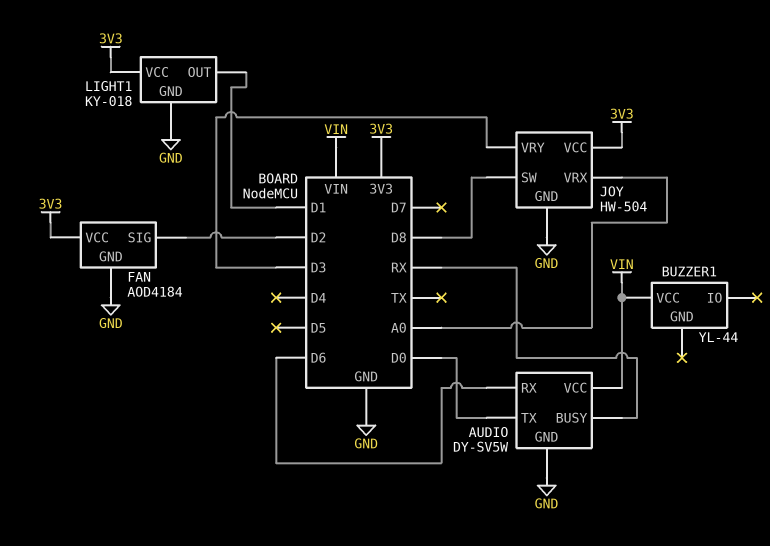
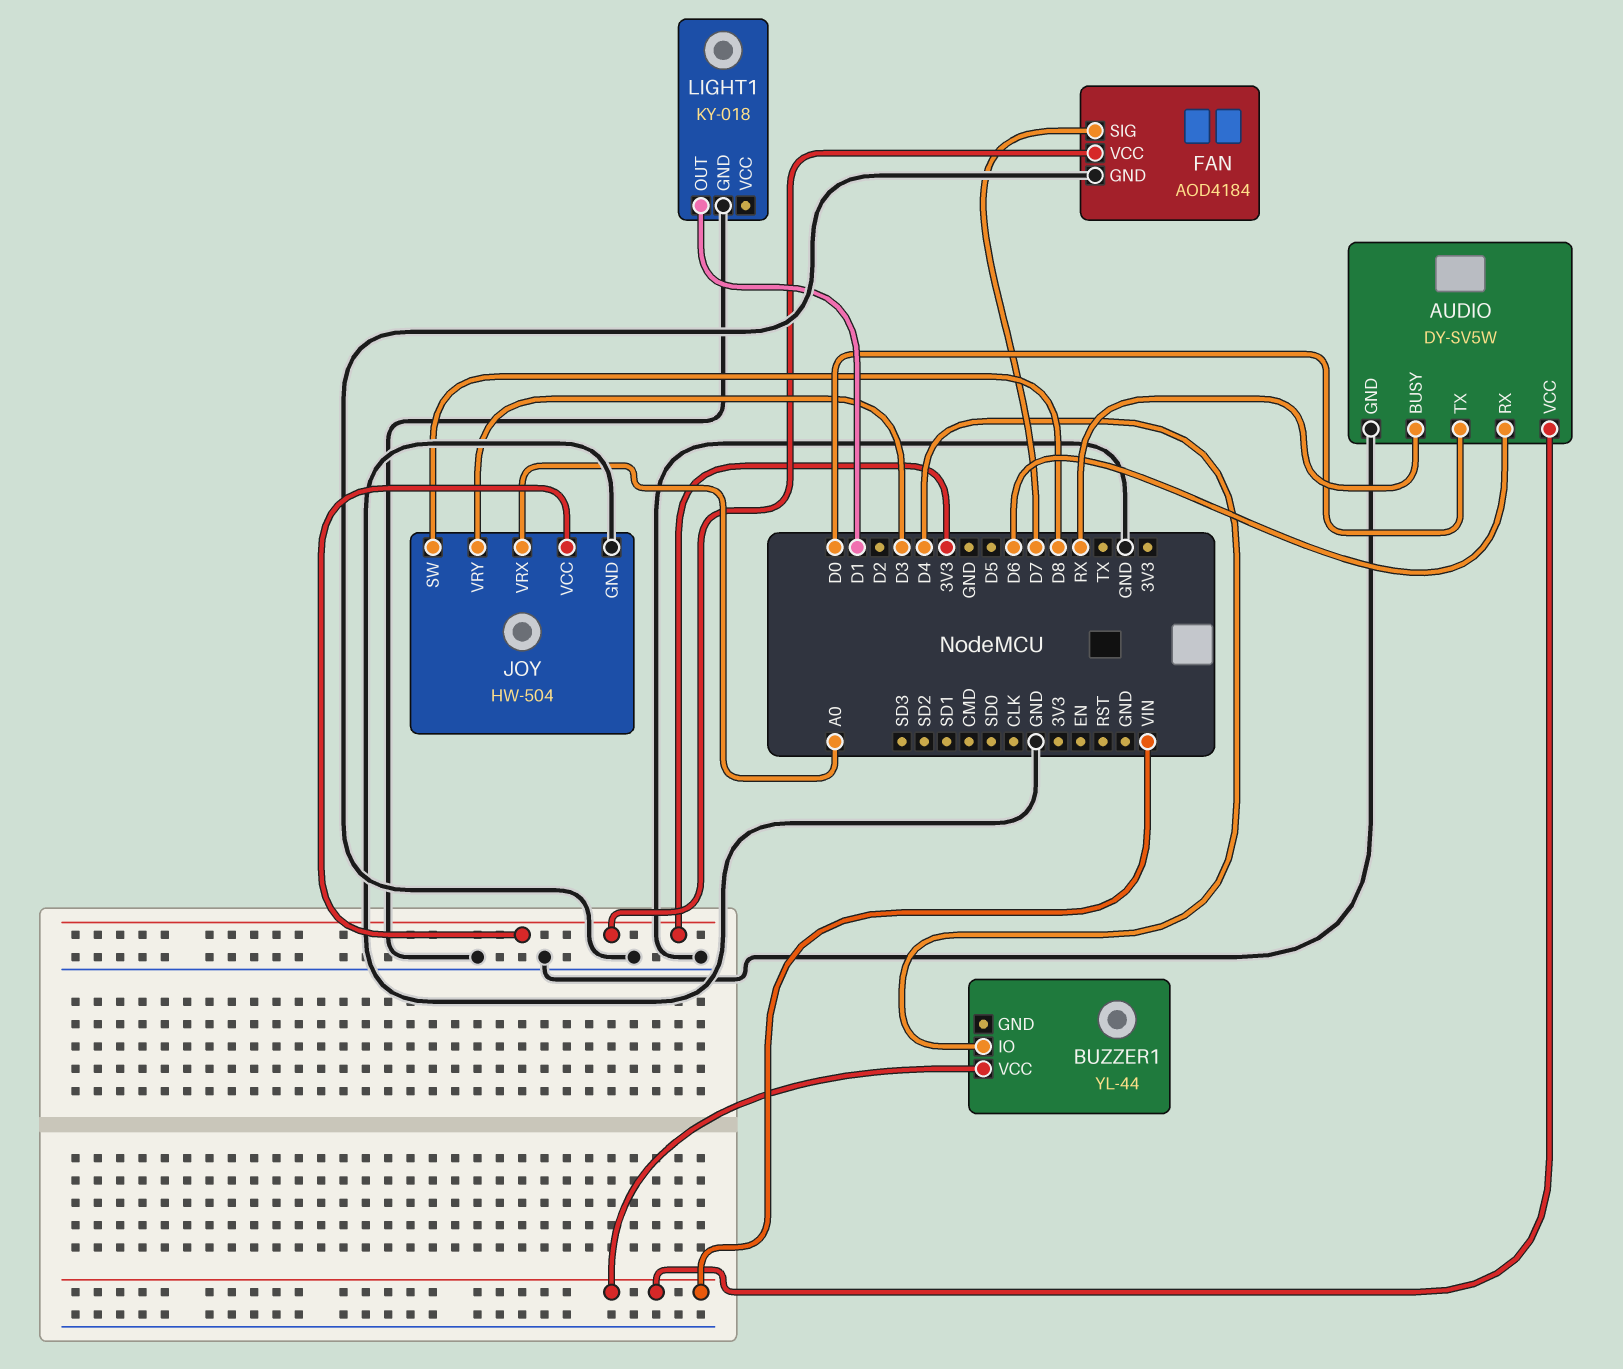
BUZZER1 pin IO: none -> D4
FAN pin SIG: D2 -> D7
LIGHT1 pin VCC: 3V3 -> none

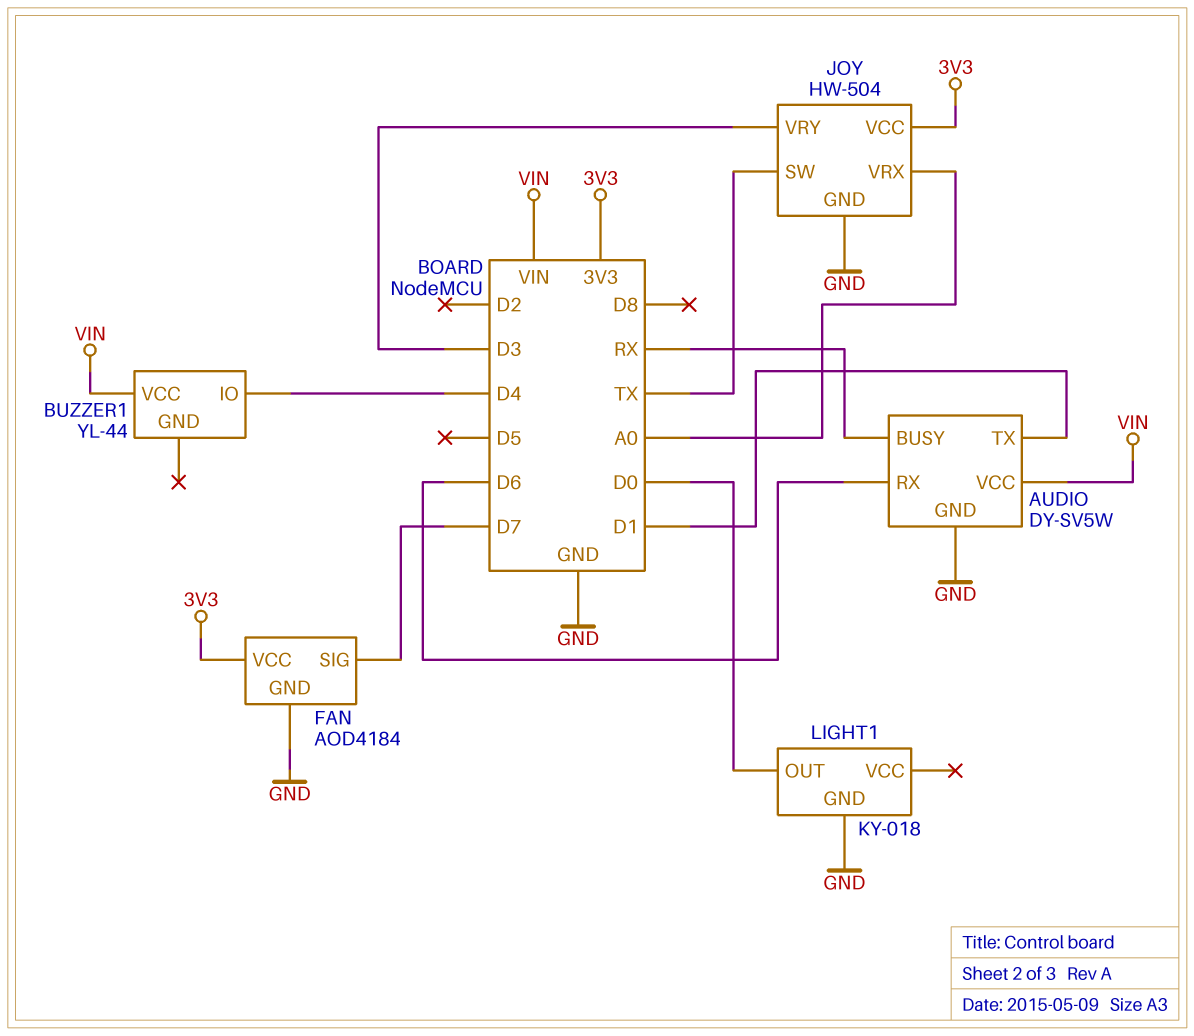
AUDIO pin TX: D0 -> D1
JOY pin SW: D8 -> TX
LIGHT1 pin OUT: D1 -> D0

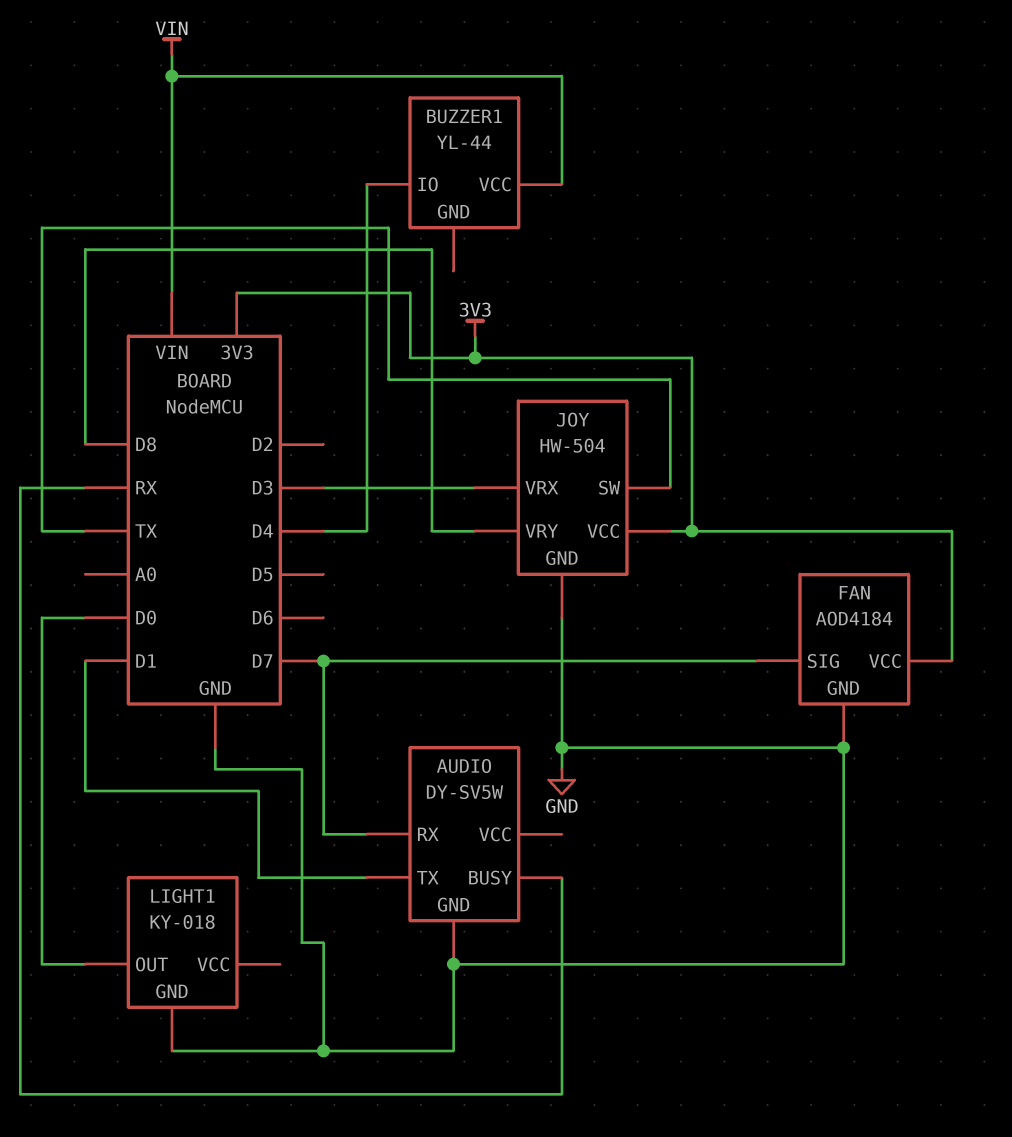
AUDIO pin RX: D6 -> D7
AUDIO pin VCC: VIN -> none
JOY pin VRX: A0 -> D3
JOY pin VRY: D3 -> D8

